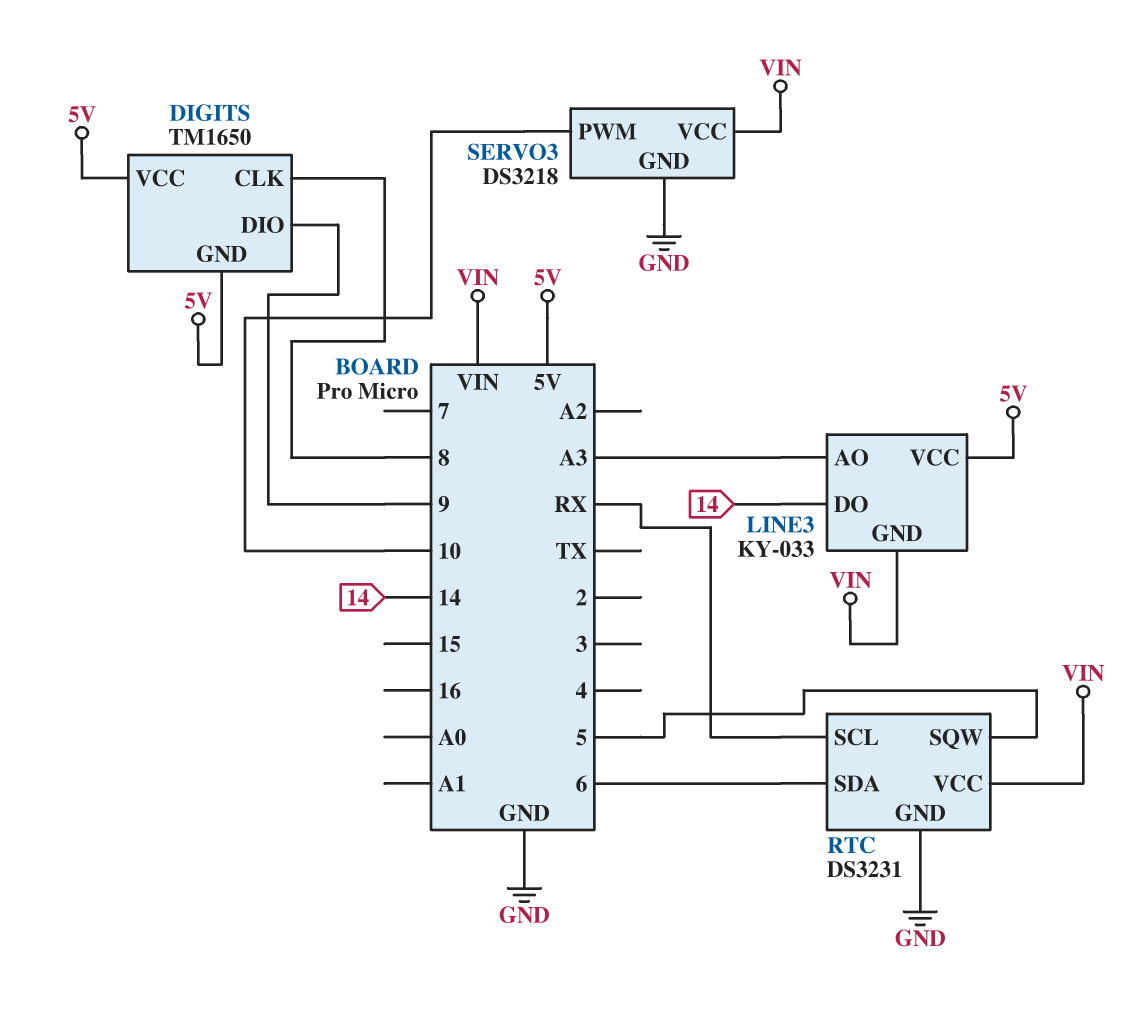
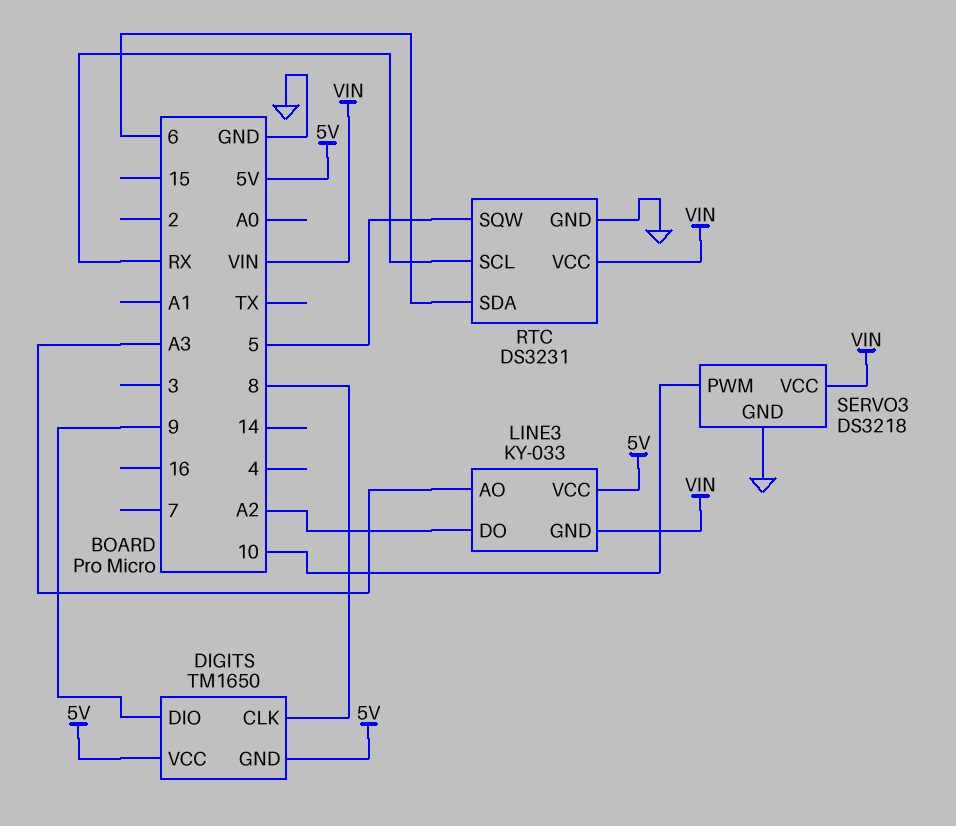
LINE3 pin DO: 14 -> A2

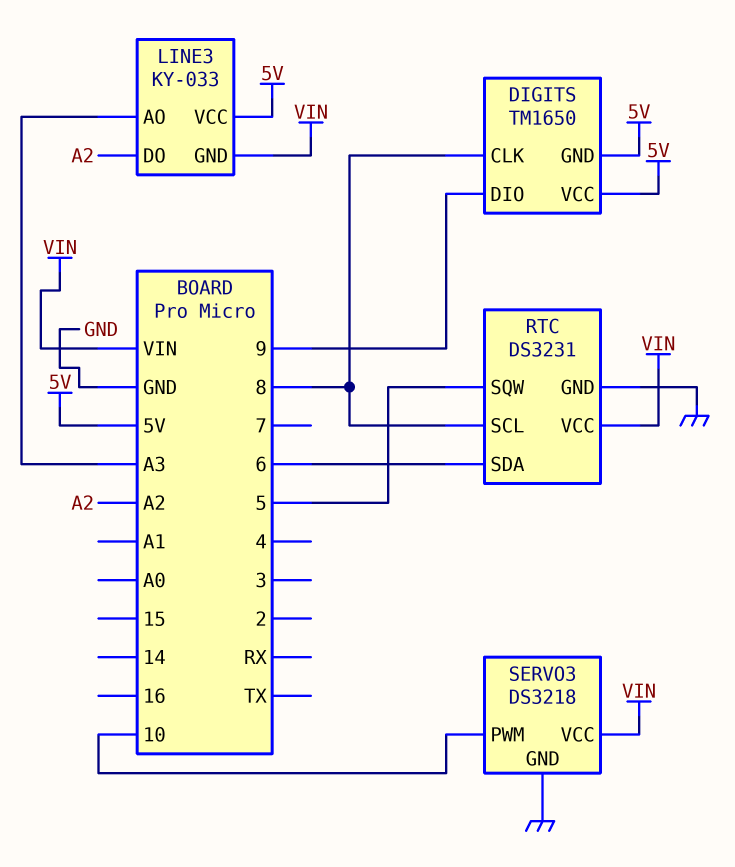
RTC pin SCL: RX -> 8

